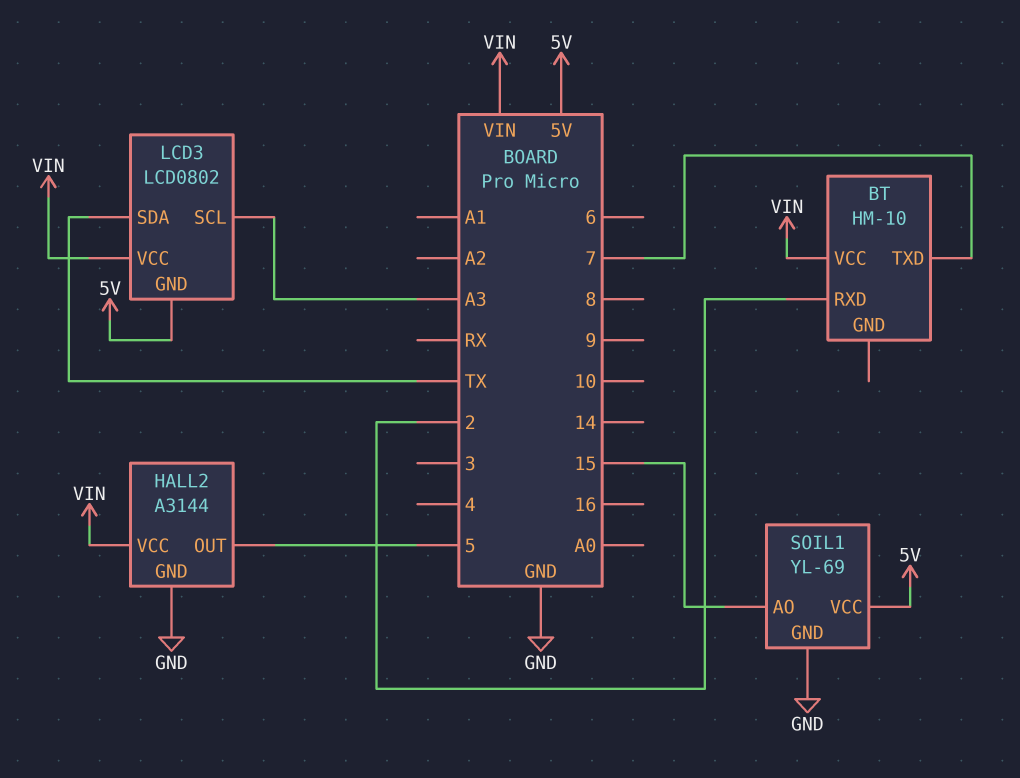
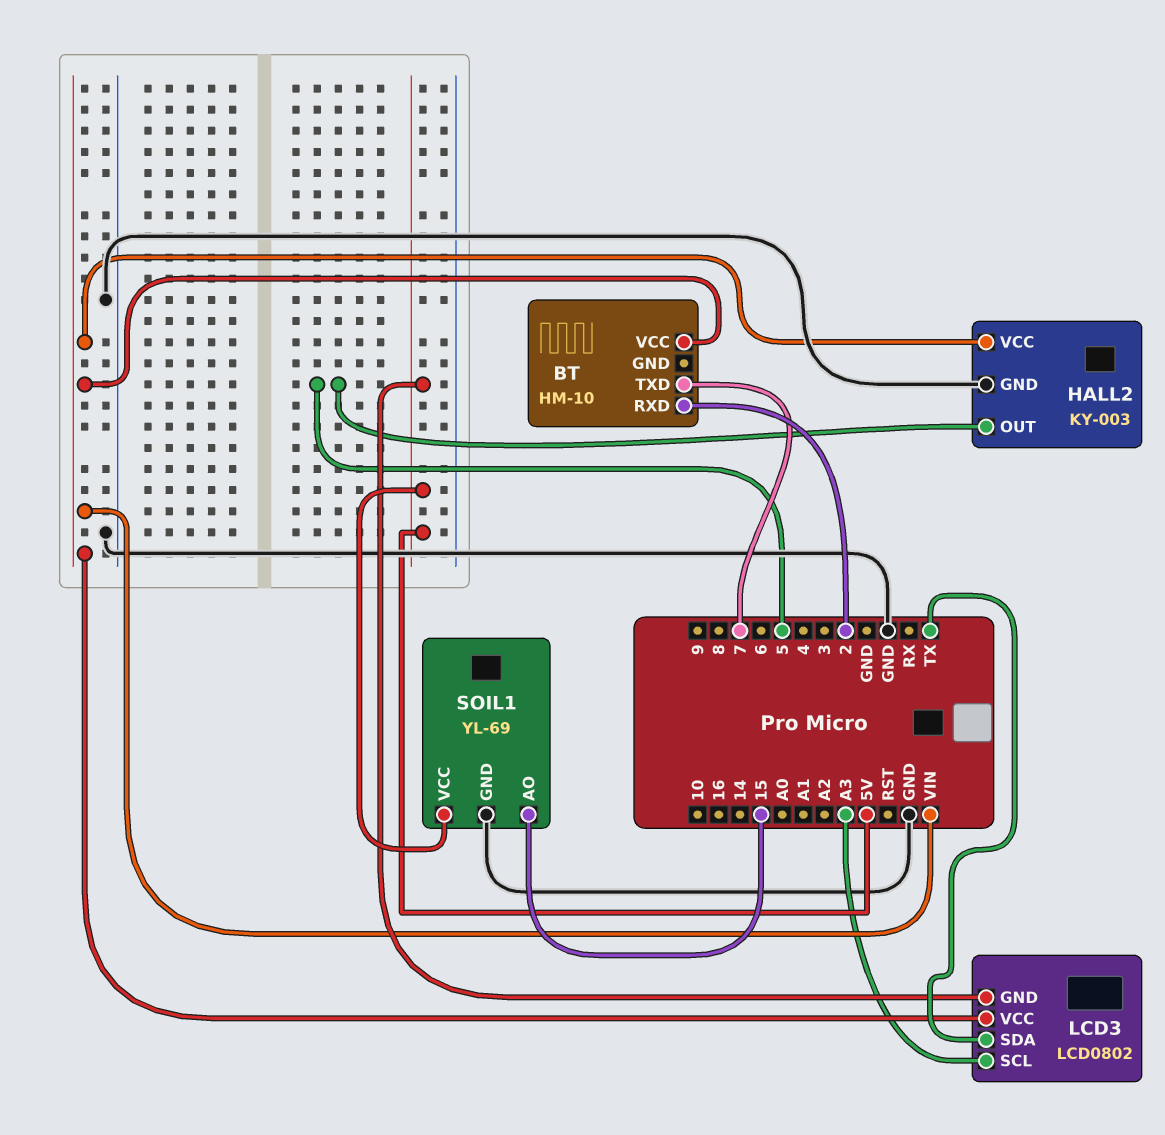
HALL2: A3144 -> KY-003

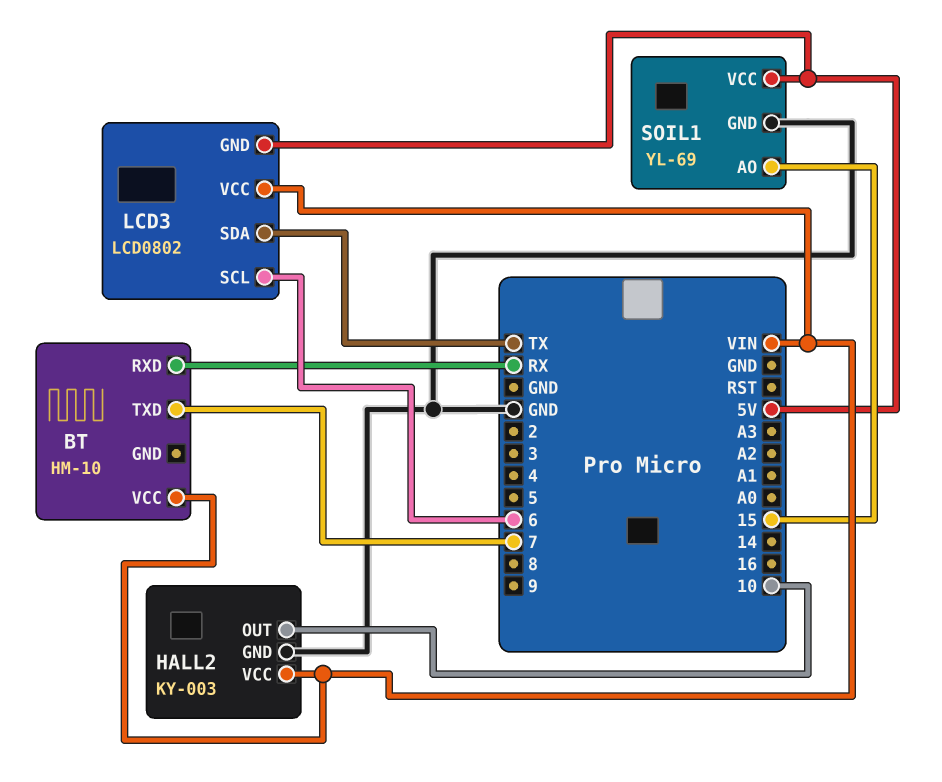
BT pin RXD: 2 -> RX
HALL2 pin OUT: 5 -> 10
LCD3 pin SCL: A3 -> 6

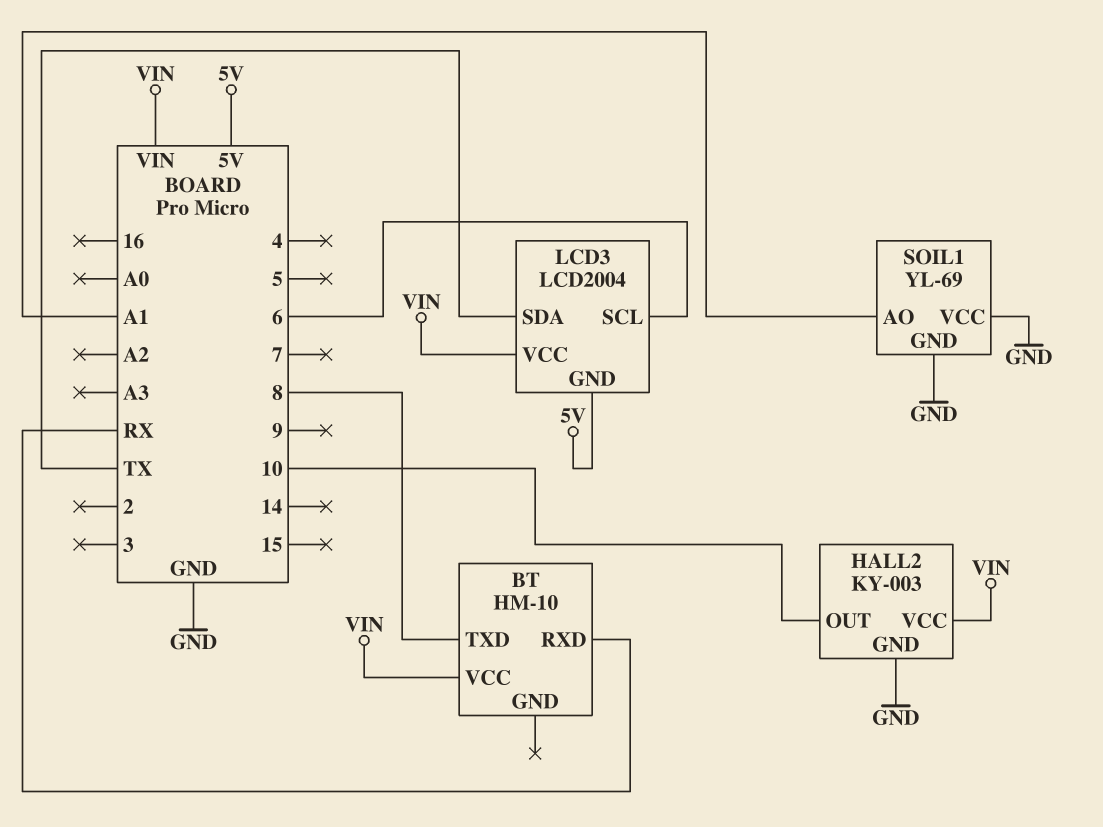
BT pin TXD: 7 -> 8
LCD3: LCD0802 -> LCD2004
SOIL1 pin AO: 15 -> A1
SOIL1 pin VCC: 5V -> GND

